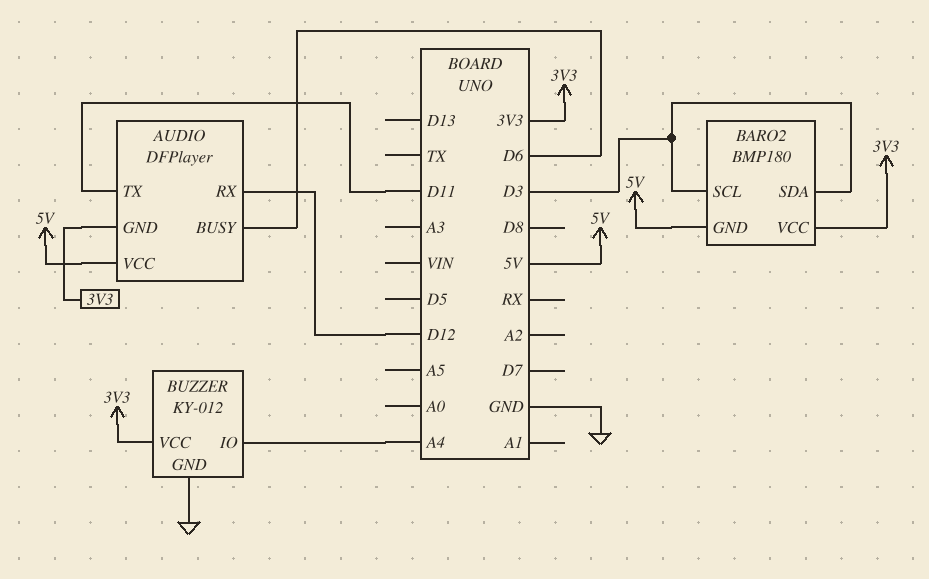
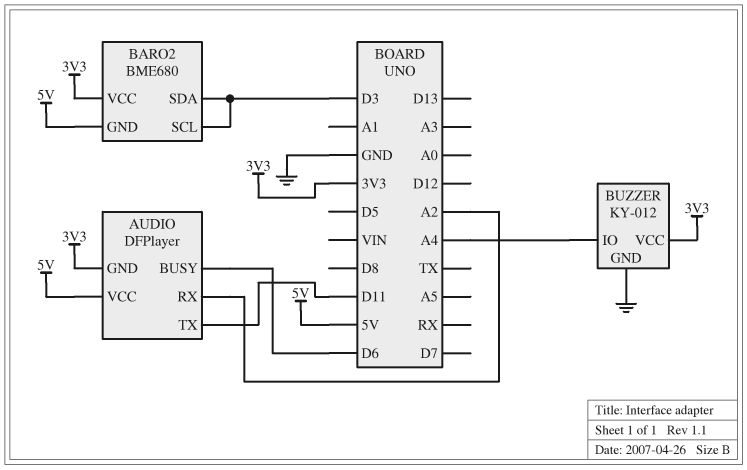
AUDIO pin RX: D12 -> A2
BARO2: BMP180 -> BME680

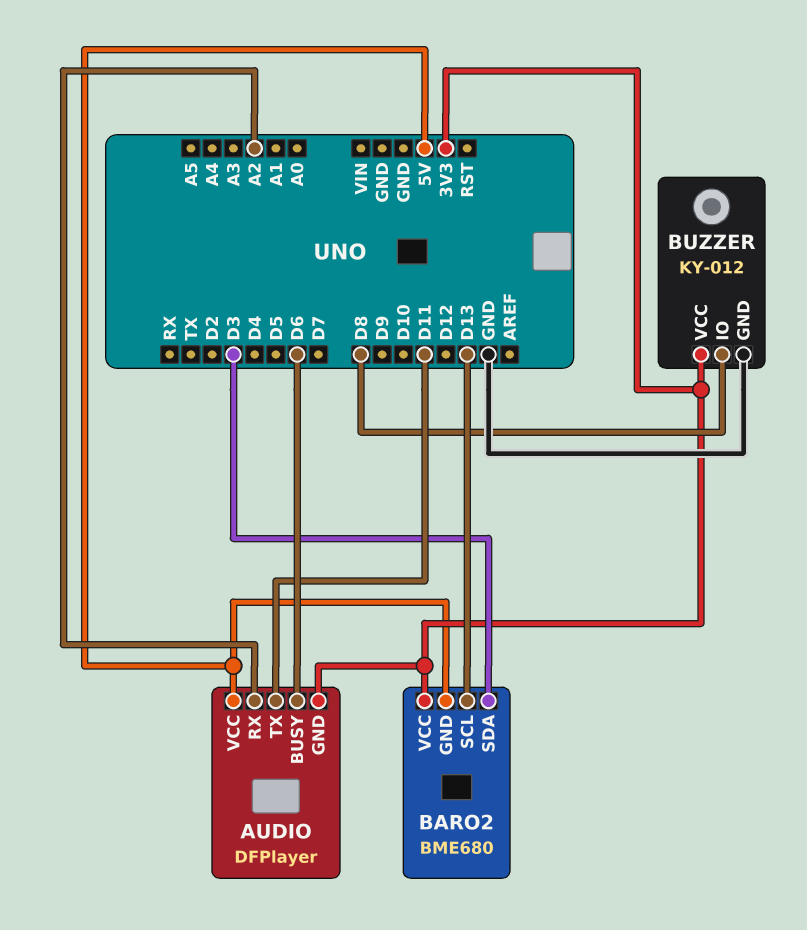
BARO2 pin SCL: D3 -> D13
BUZZER pin IO: A4 -> D8

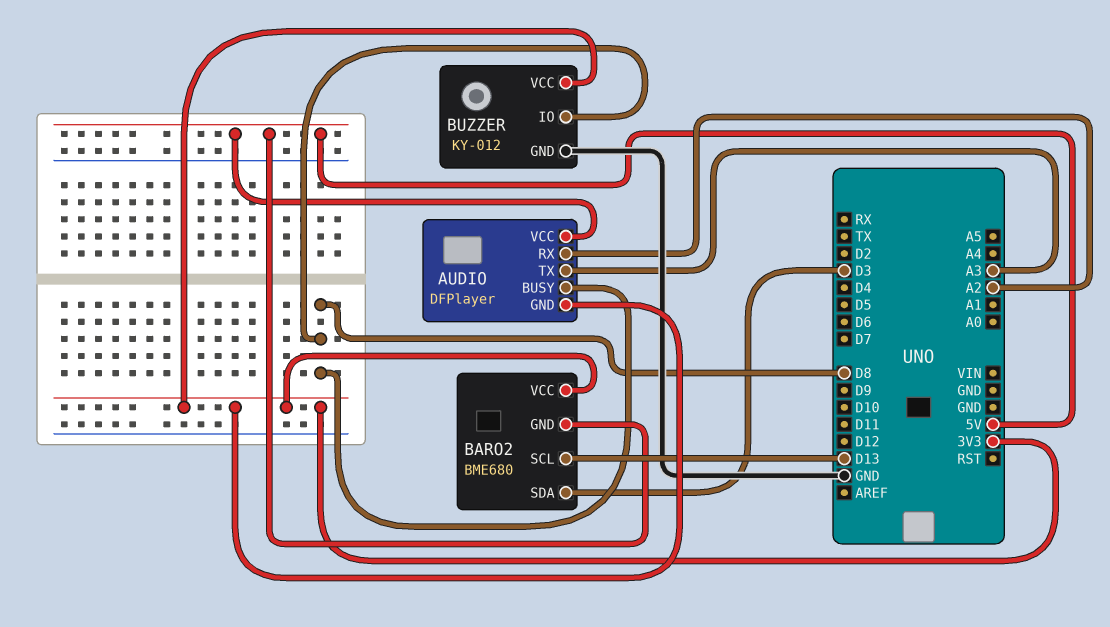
AUDIO pin BUSY: D6 -> D8
AUDIO pin TX: D11 -> A3

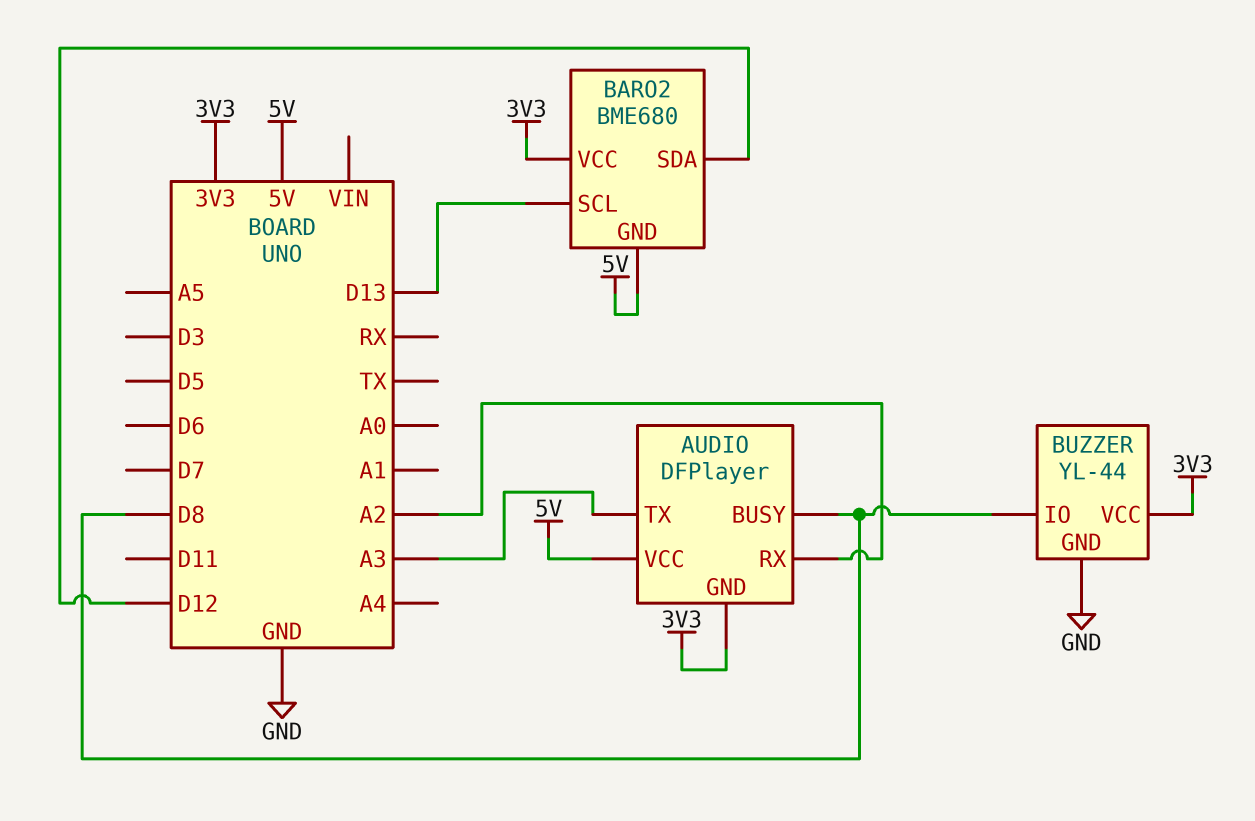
BARO2 pin SDA: D3 -> D12
BUZZER: KY-012 -> YL-44

